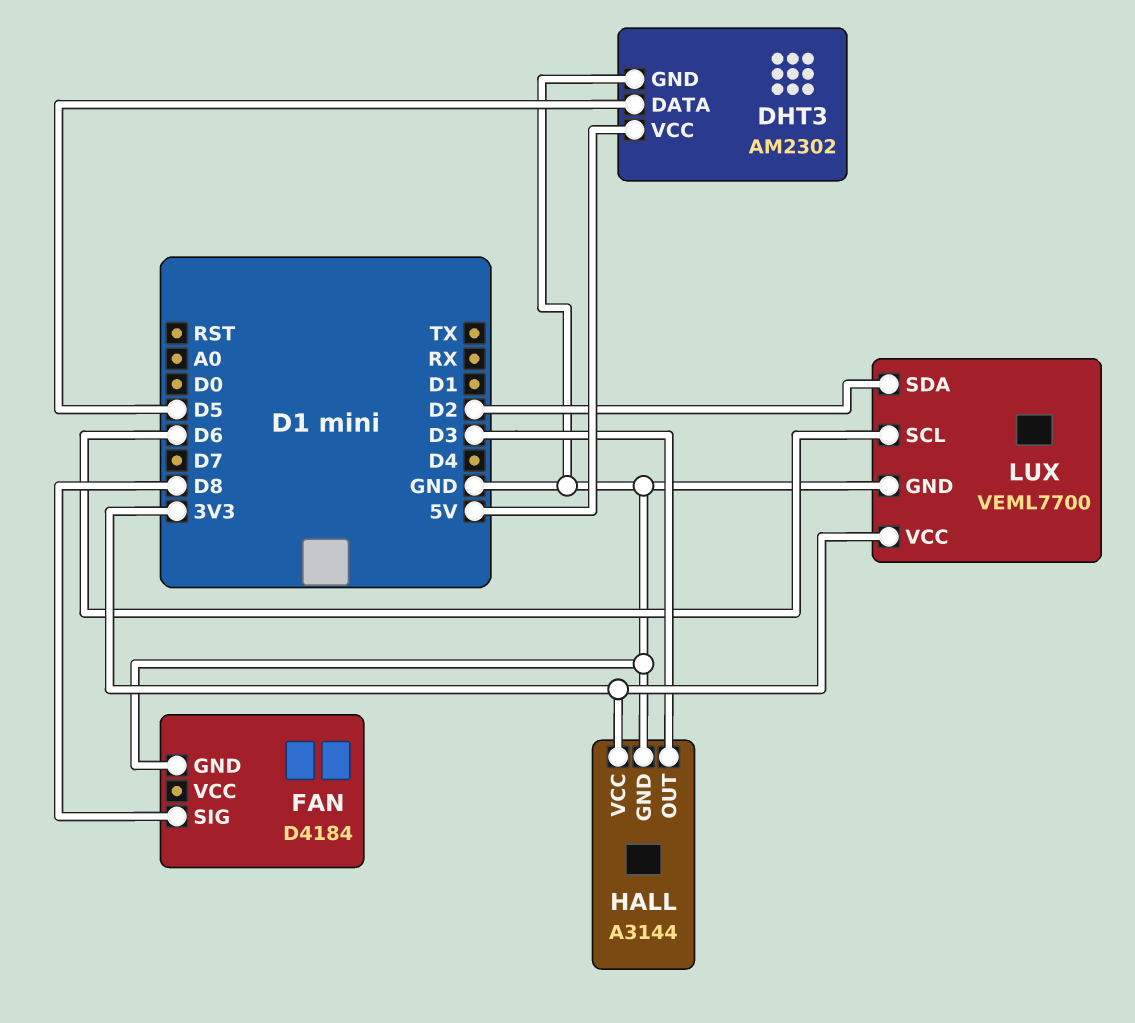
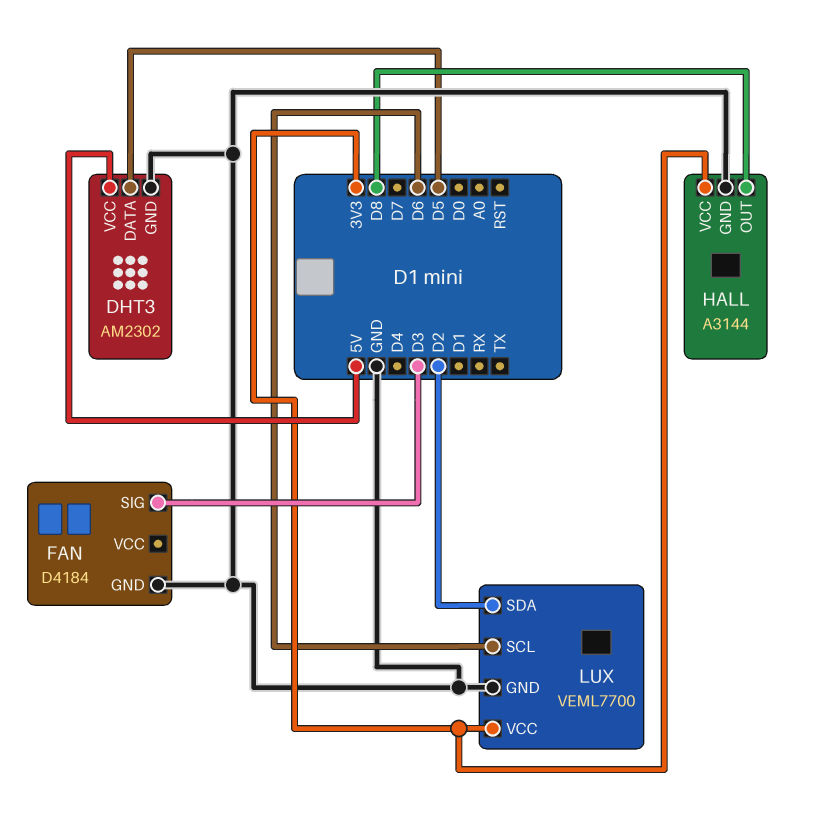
FAN pin SIG: D8 -> D3
HALL pin OUT: D3 -> D8

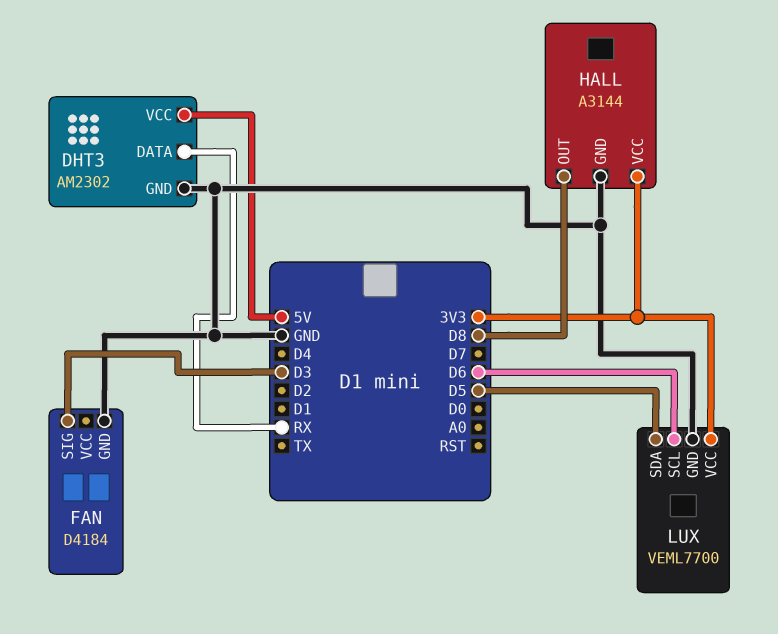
DHT3 pin DATA: D5 -> RX
LUX pin SDA: D2 -> D5

